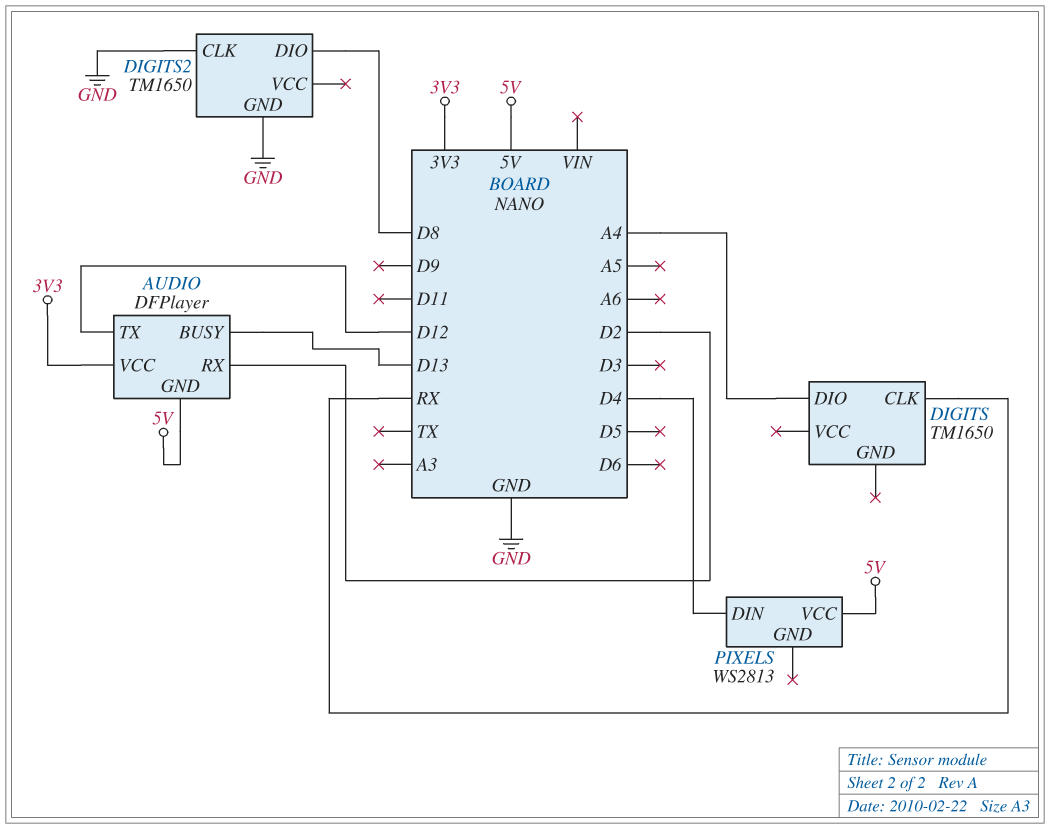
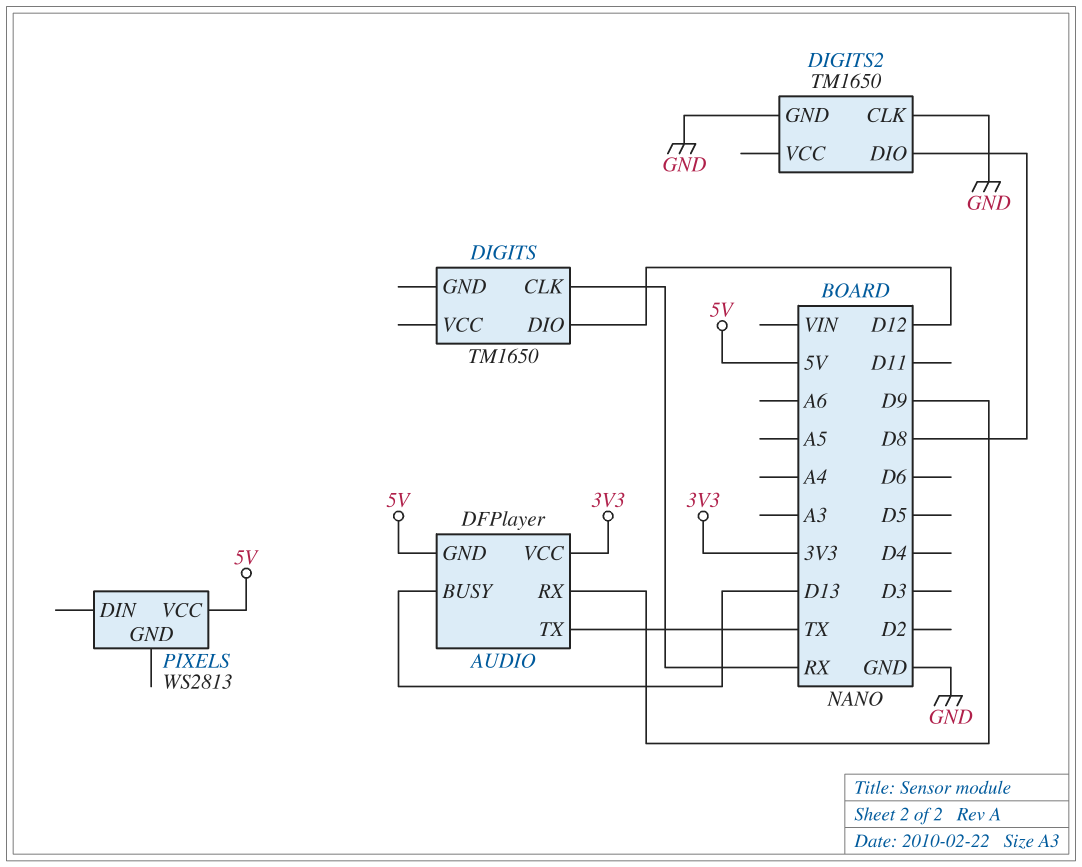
AUDIO pin RX: D2 -> D9
AUDIO pin TX: D12 -> TX
DIGITS pin DIO: A4 -> D12
PIXELS pin DIN: D4 -> none

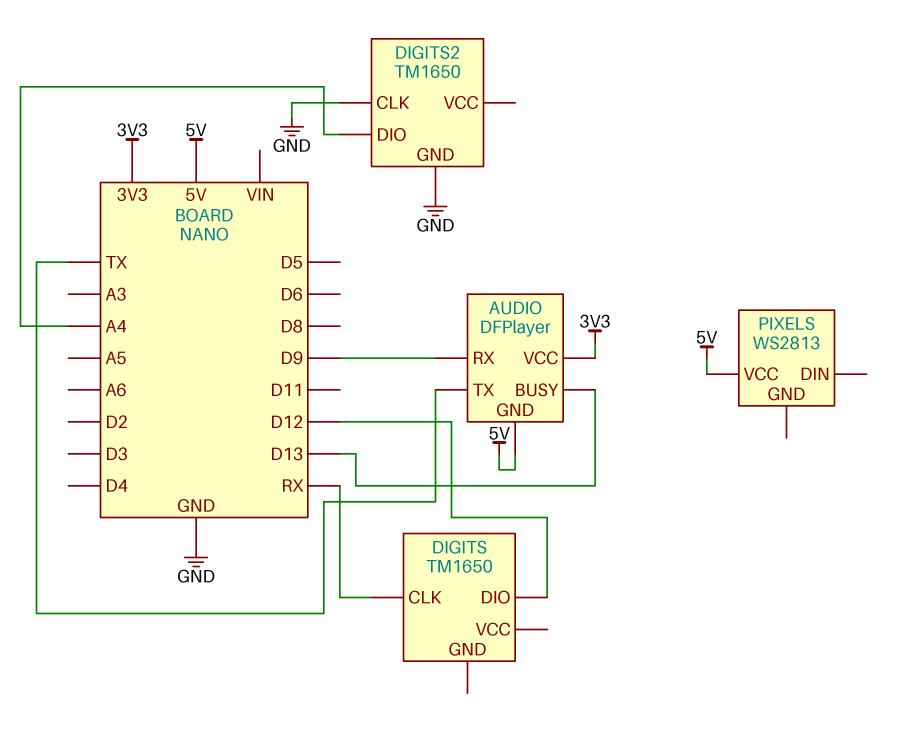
DIGITS2 pin DIO: D8 -> A4

